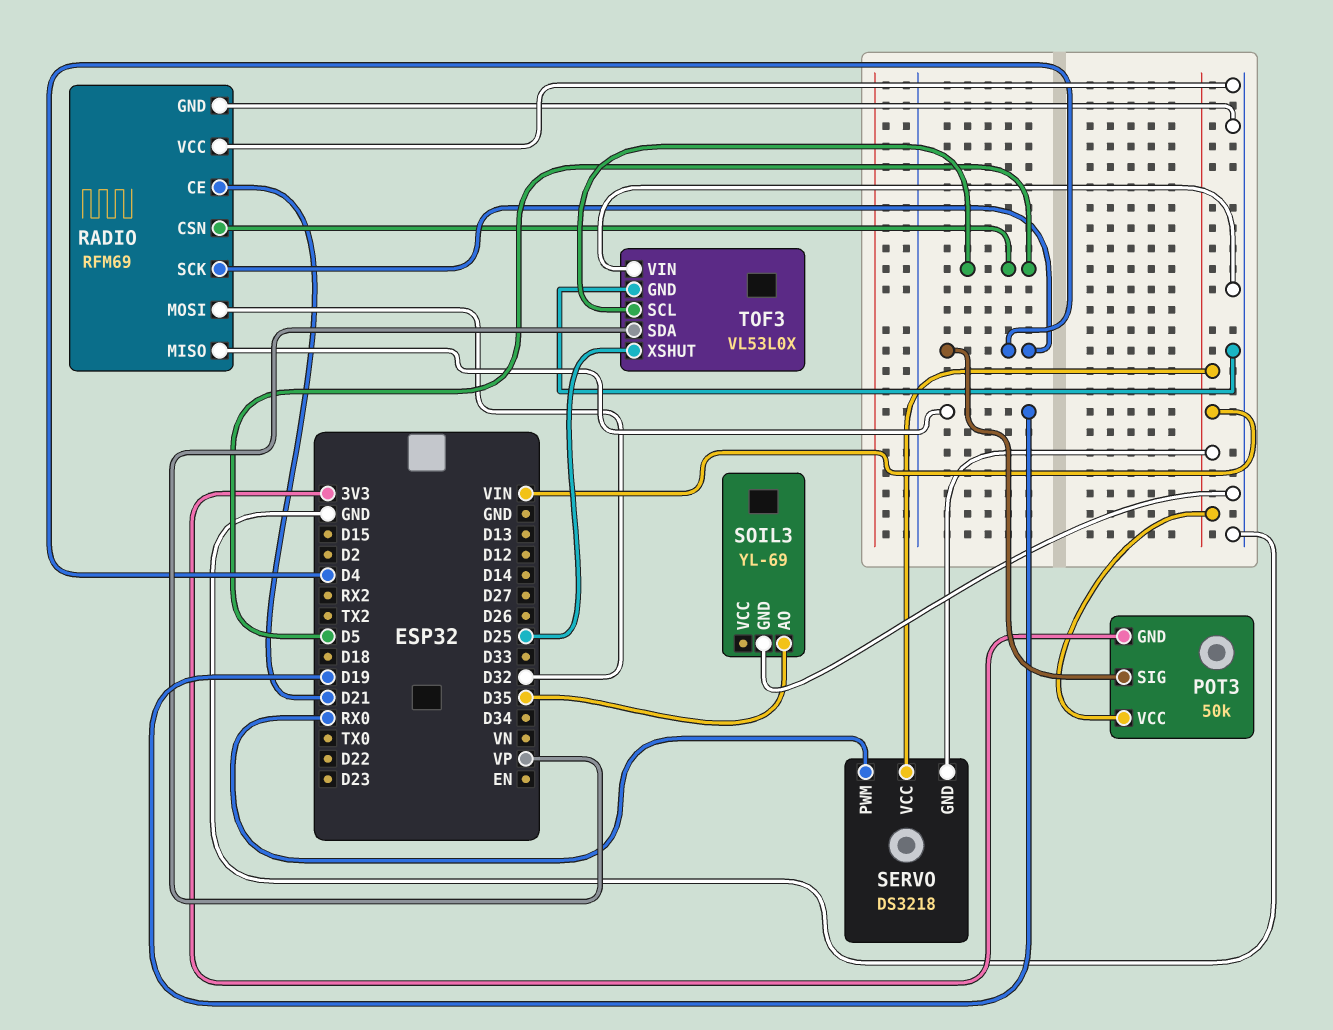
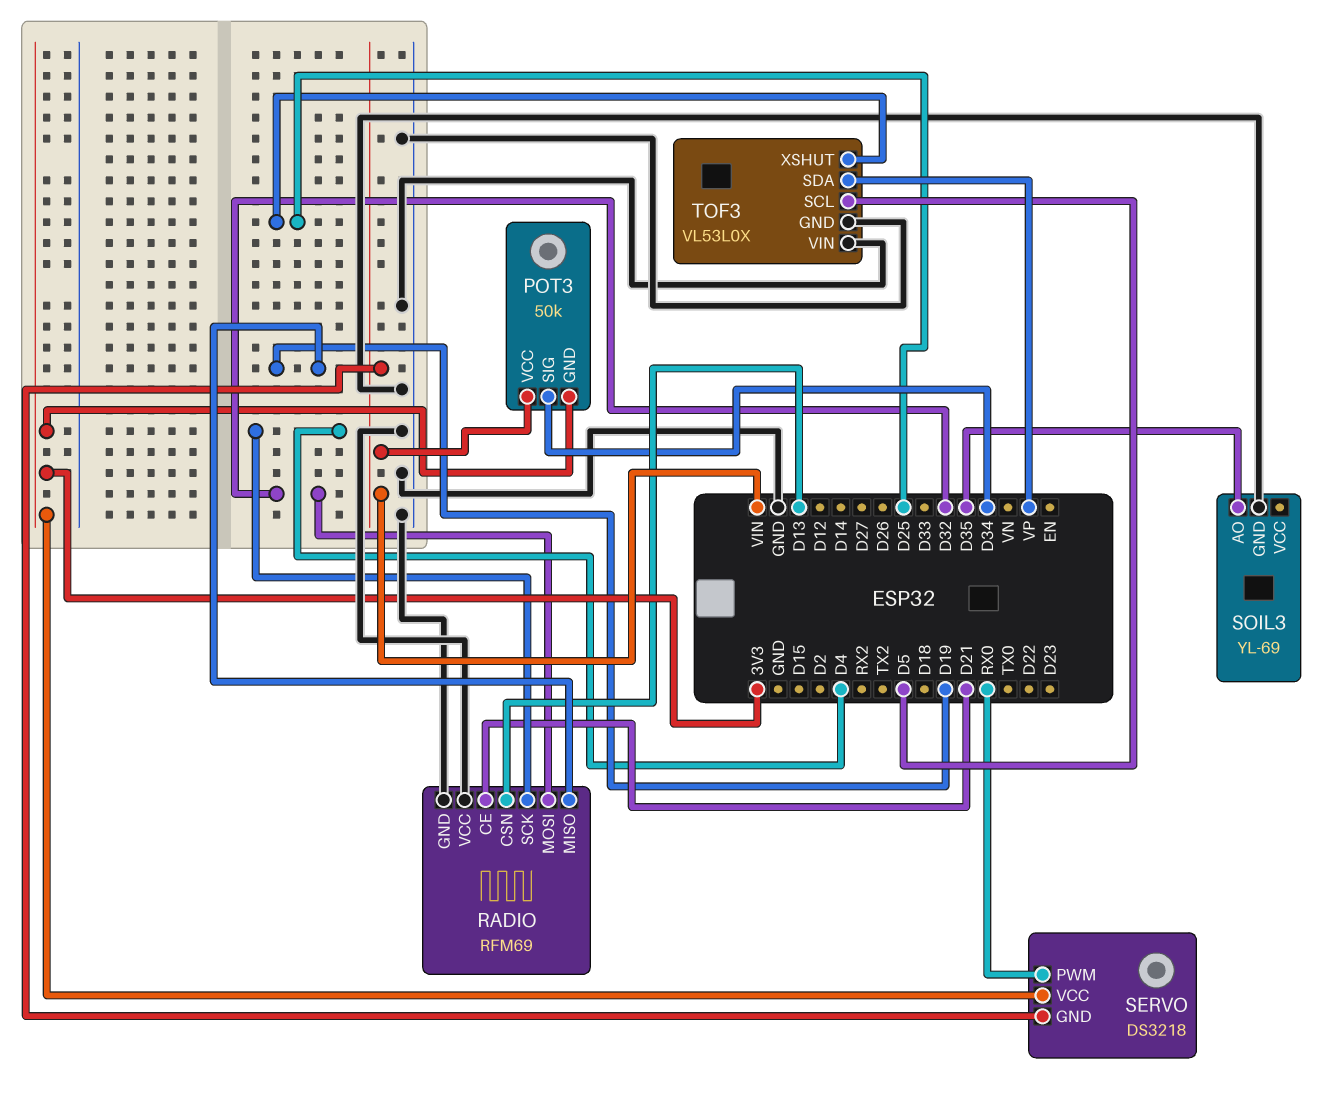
POT3 pin SIG: D4 -> D34
RADIO pin CSN: D5 -> D13
SERVO pin VCC: VIN -> 3V3

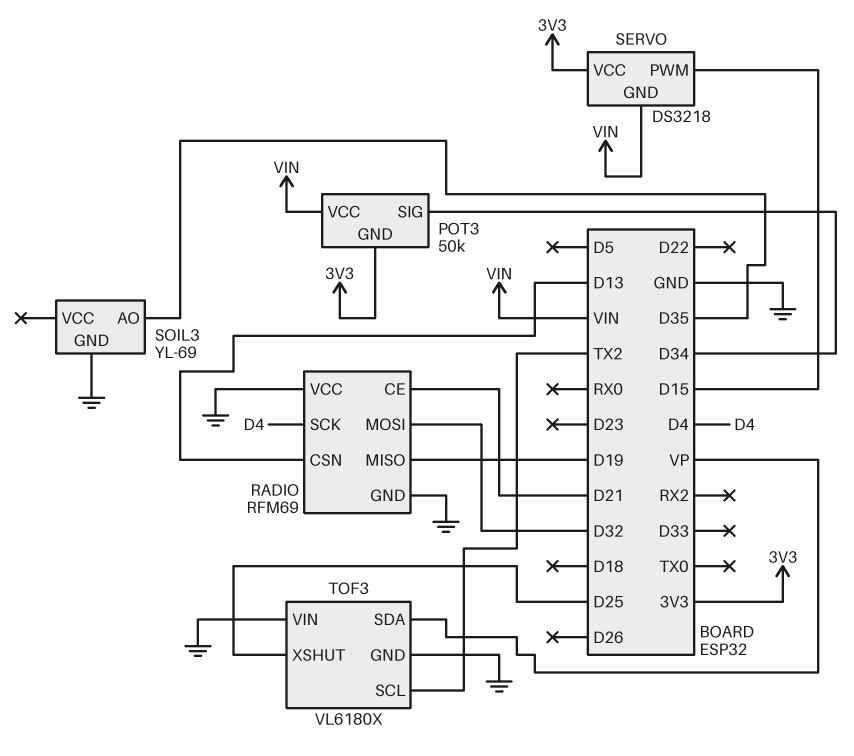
SERVO pin PWM: RX0 -> D15
TOF3: VL53L0X -> VL6180X
TOF3 pin SCL: D5 -> TX2

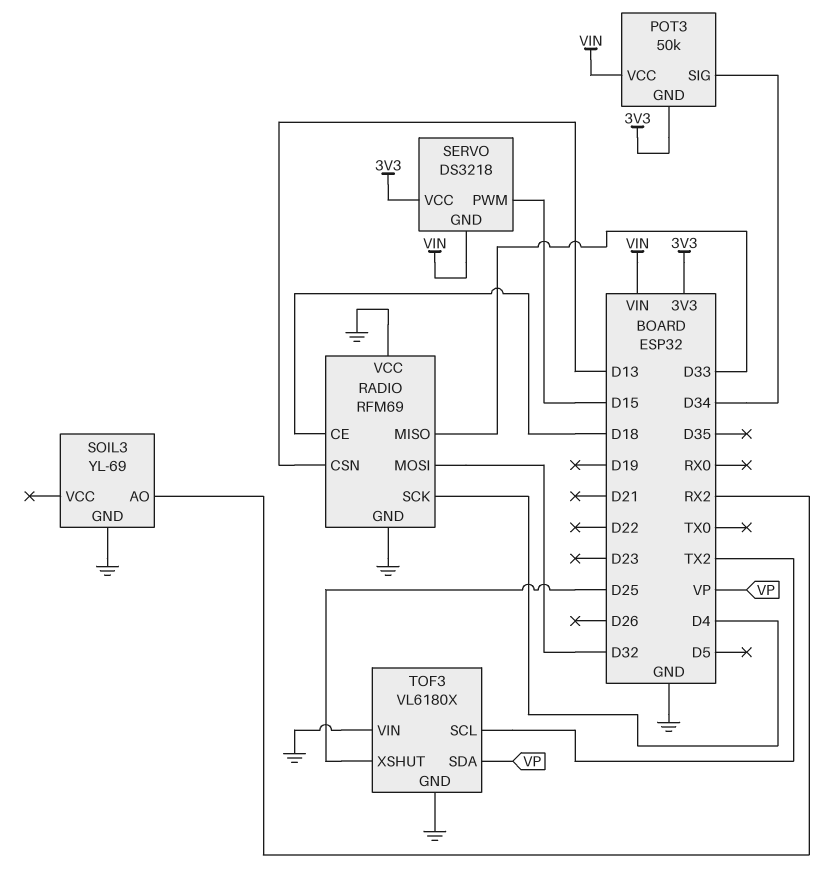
RADIO pin CE: D21 -> D18
RADIO pin MISO: D19 -> D33
SOIL3 pin AO: D35 -> RX2

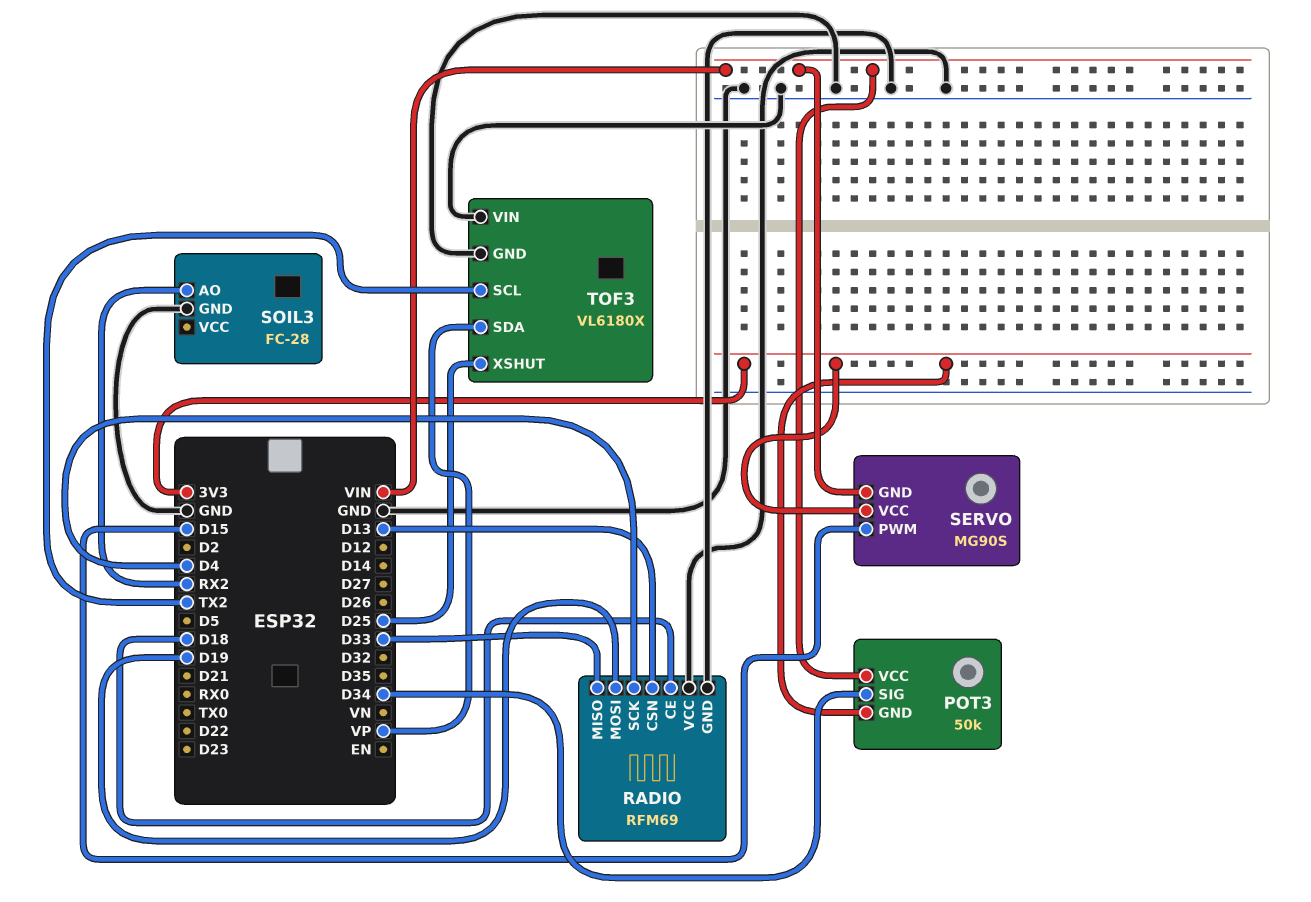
RADIO pin MOSI: D32 -> D19
SERVO: DS3218 -> MG90S
SOIL3: YL-69 -> FC-28

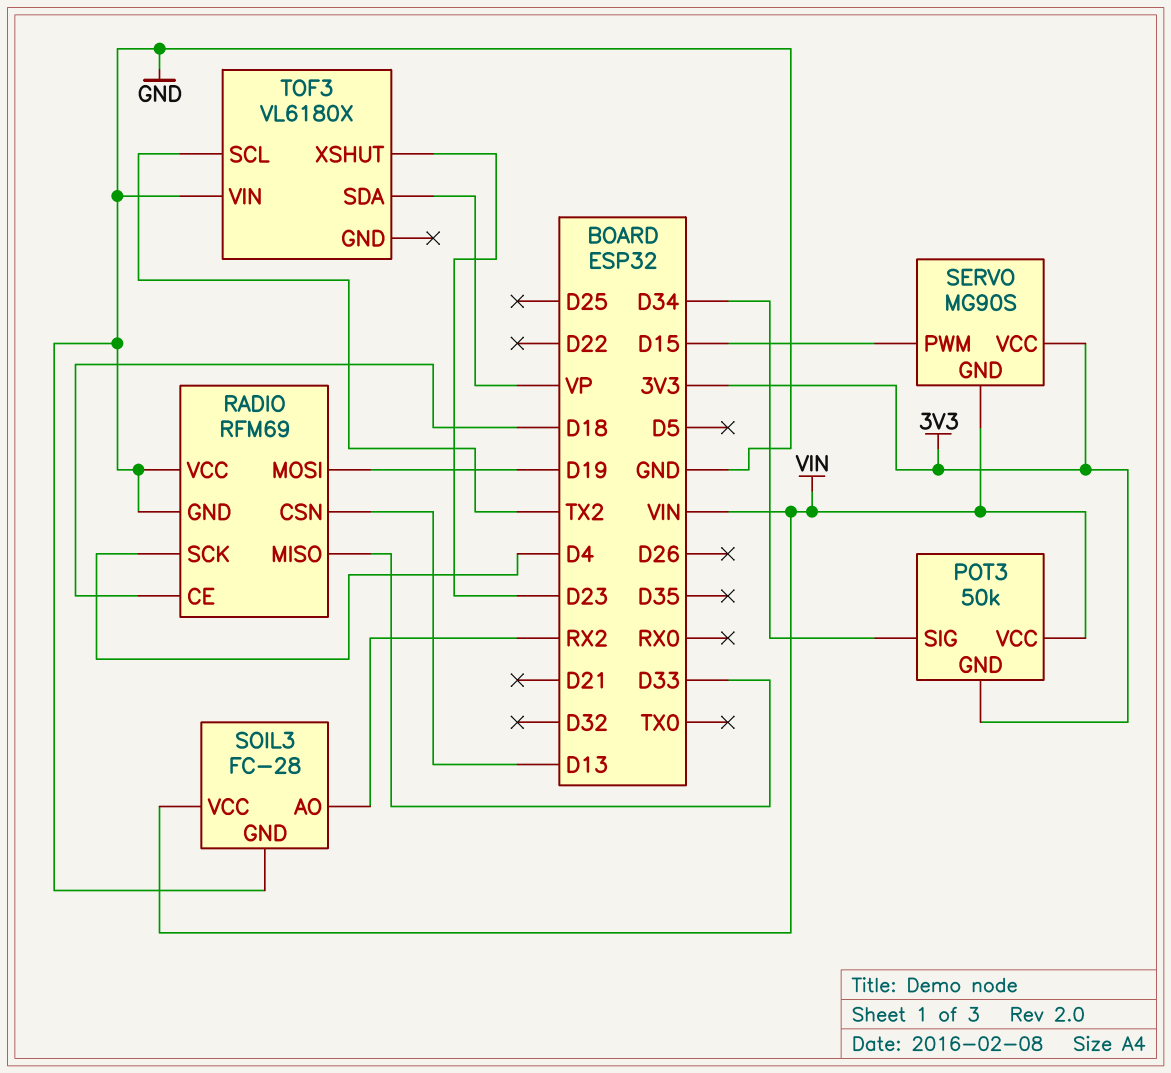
SOIL3 pin VCC: none -> VIN
TOF3 pin GND: GND -> none
TOF3 pin XSHUT: D25 -> D23

